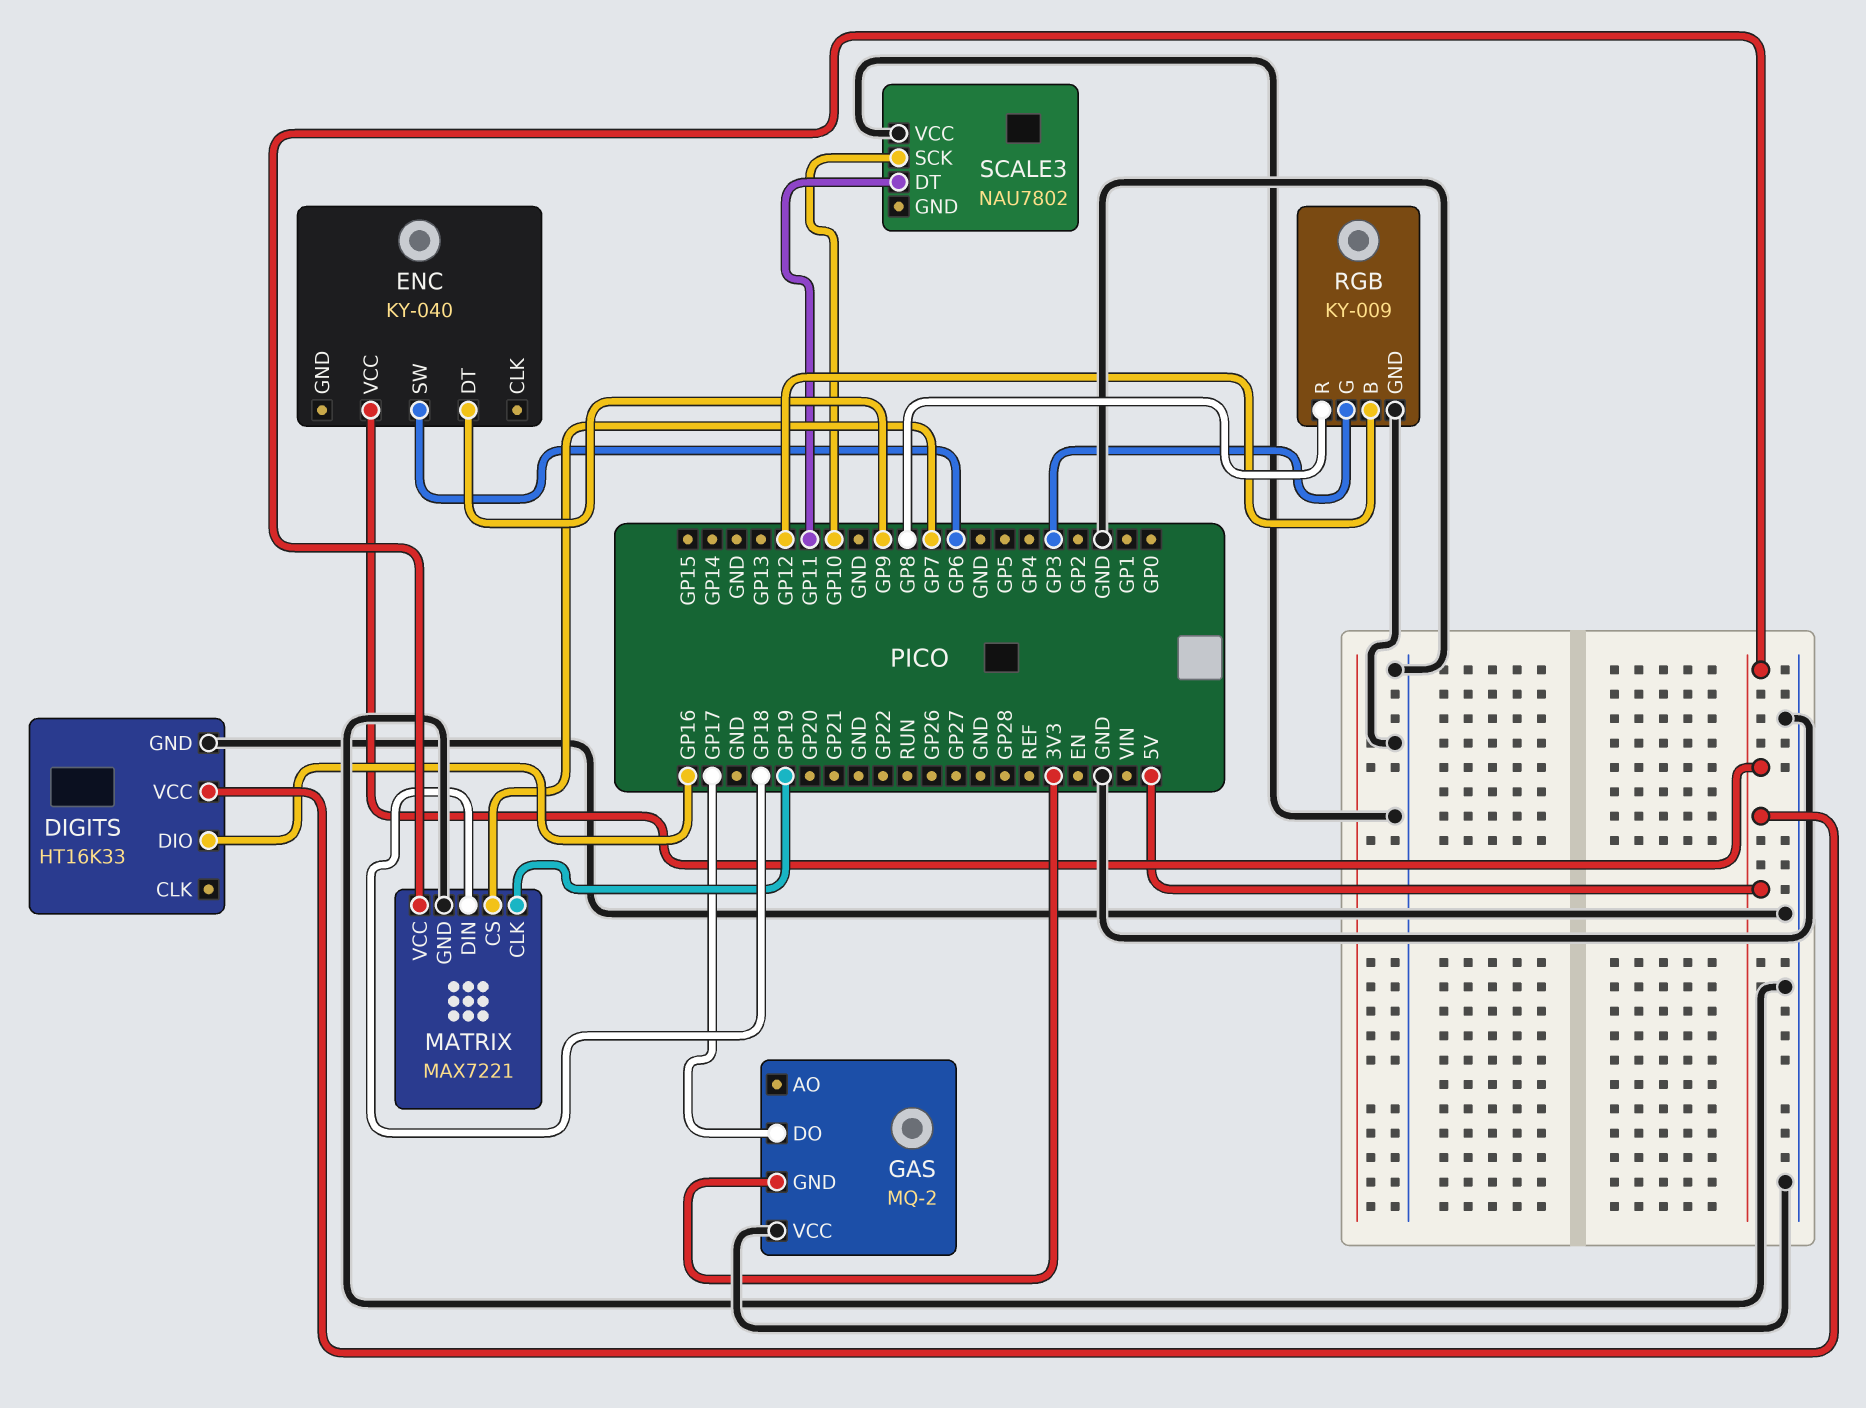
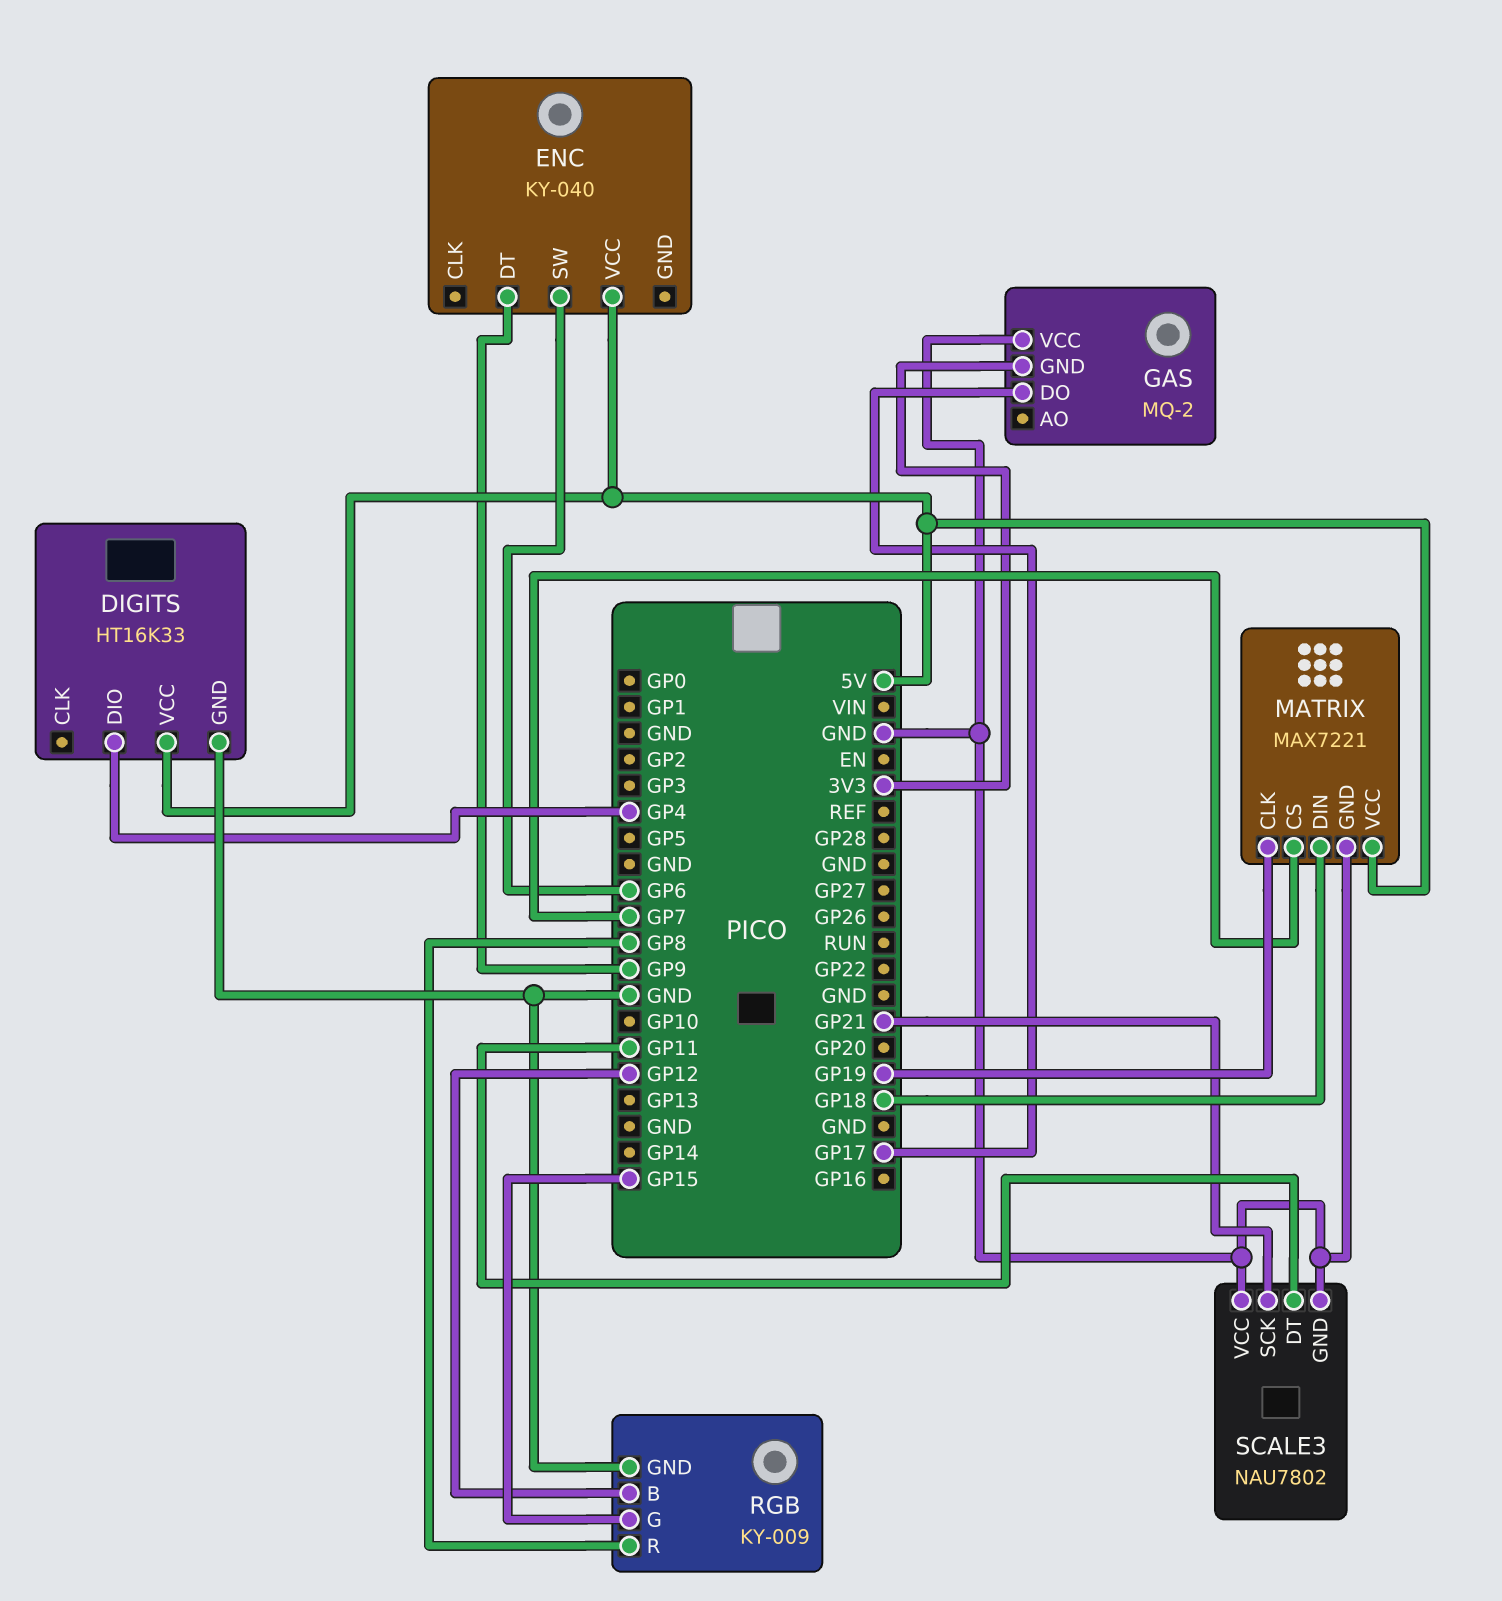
DIGITS pin DIO: GP16 -> GP4
RGB pin G: GP3 -> GP15
SCALE3 pin GND: none -> GND
SCALE3 pin SCK: GP10 -> GP21

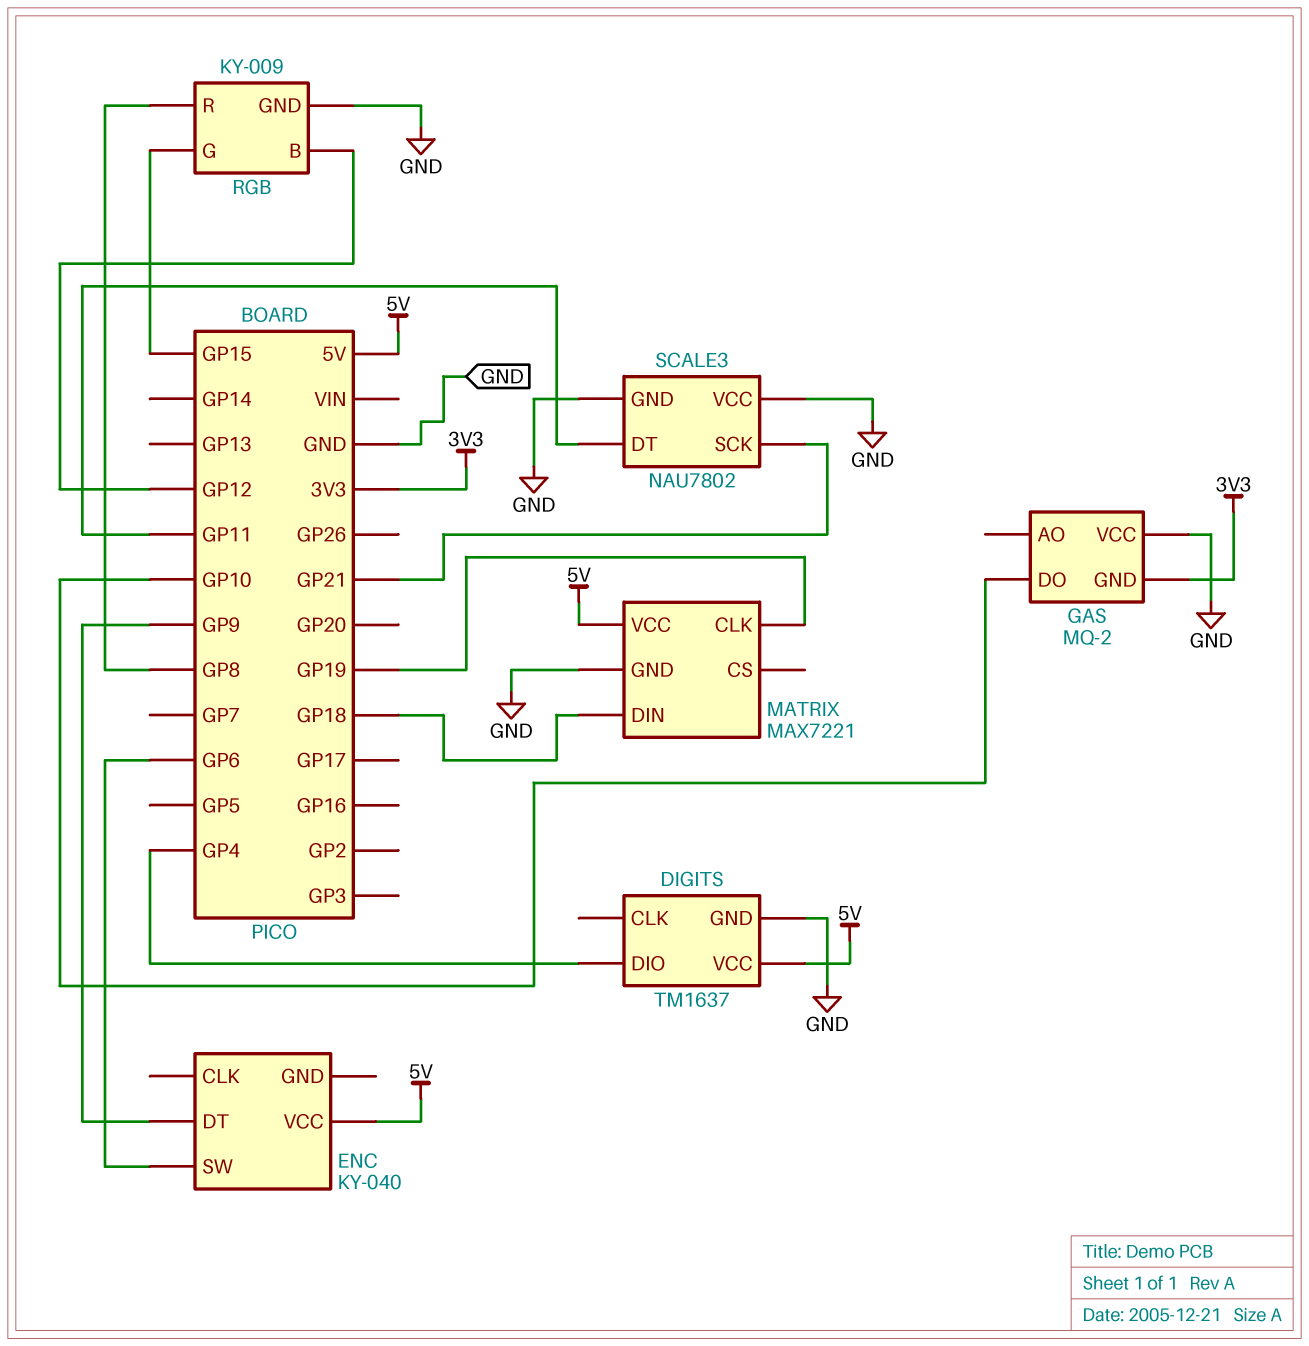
DIGITS: HT16K33 -> TM1637
GAS pin DO: GP17 -> GP10
MATRIX pin CS: GP7 -> none

